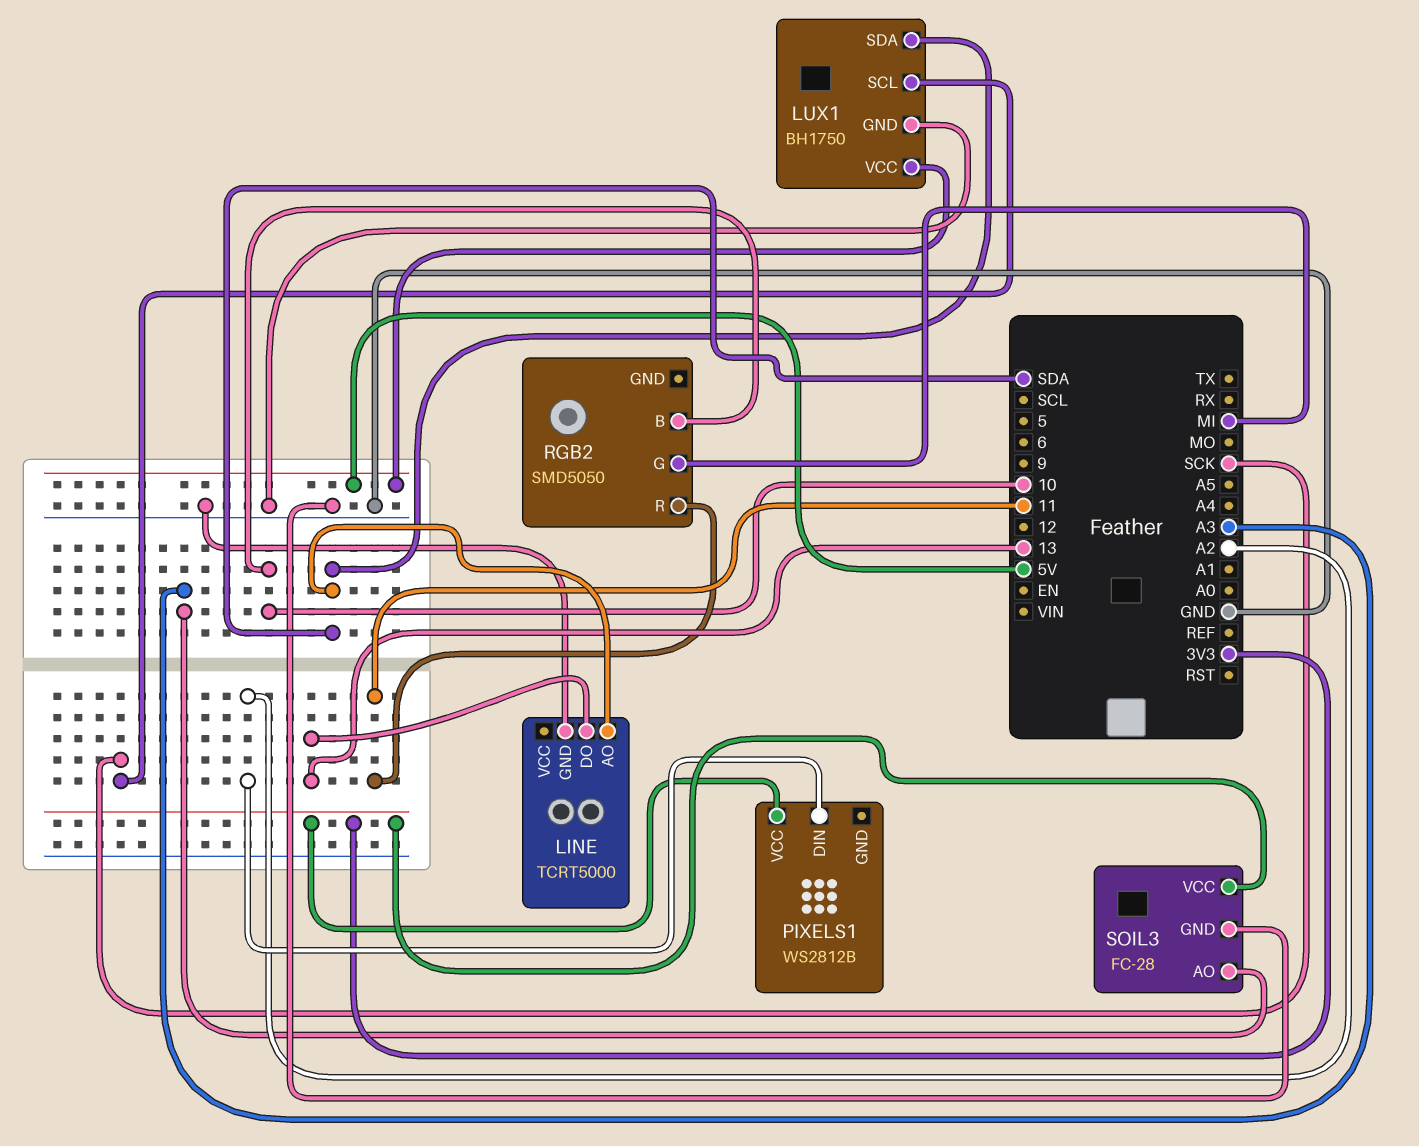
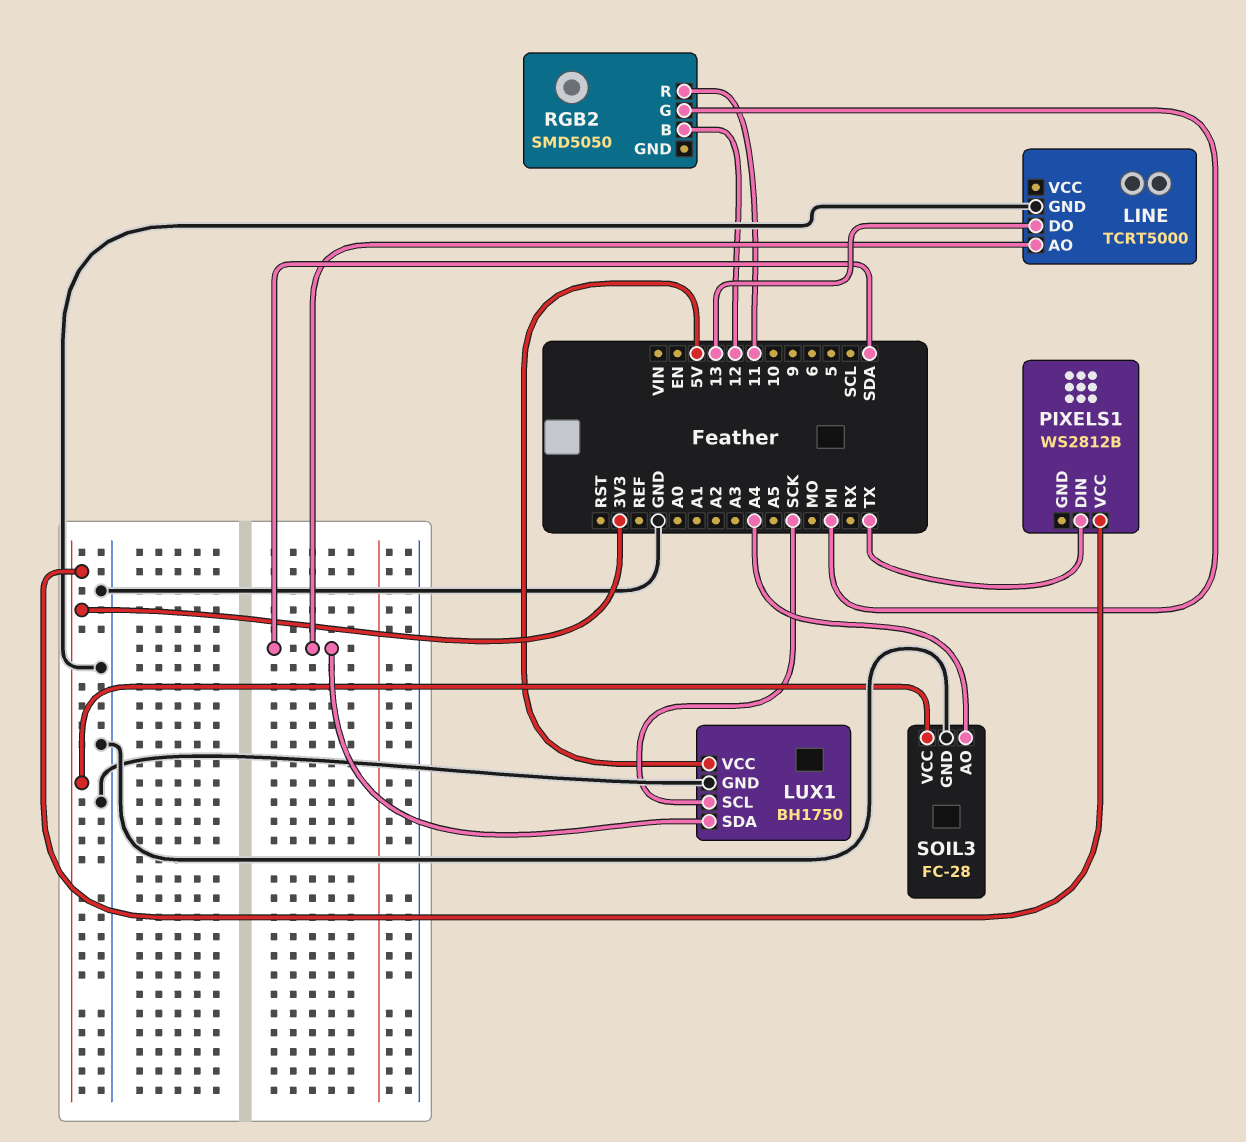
PIXELS1 pin DIN: A2 -> TX
RGB2 pin B: 10 -> 12
SOIL3 pin AO: A3 -> A4

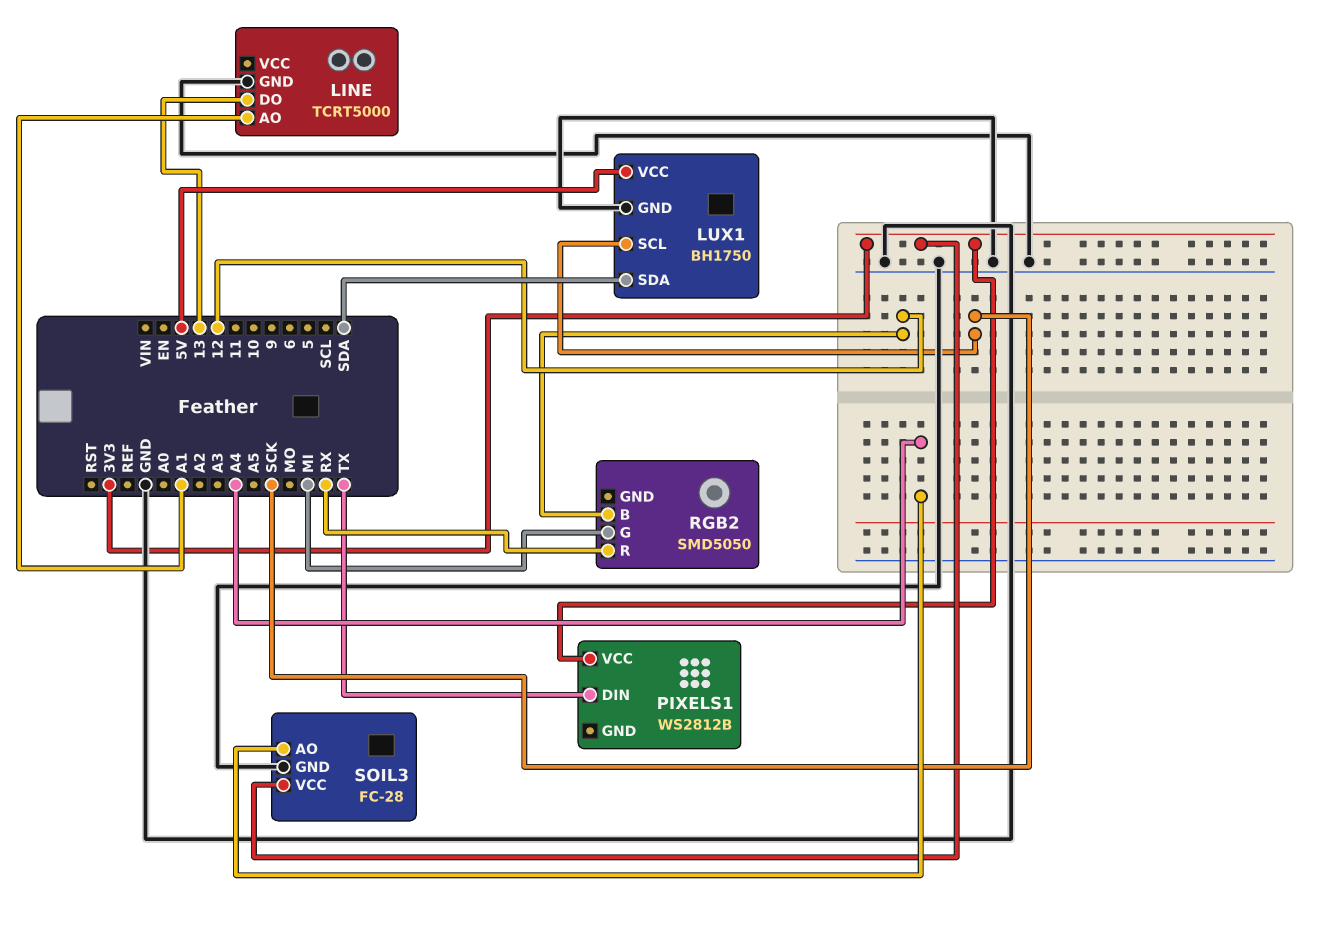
LINE pin AO: SDA -> A1
RGB2 pin R: 11 -> RX

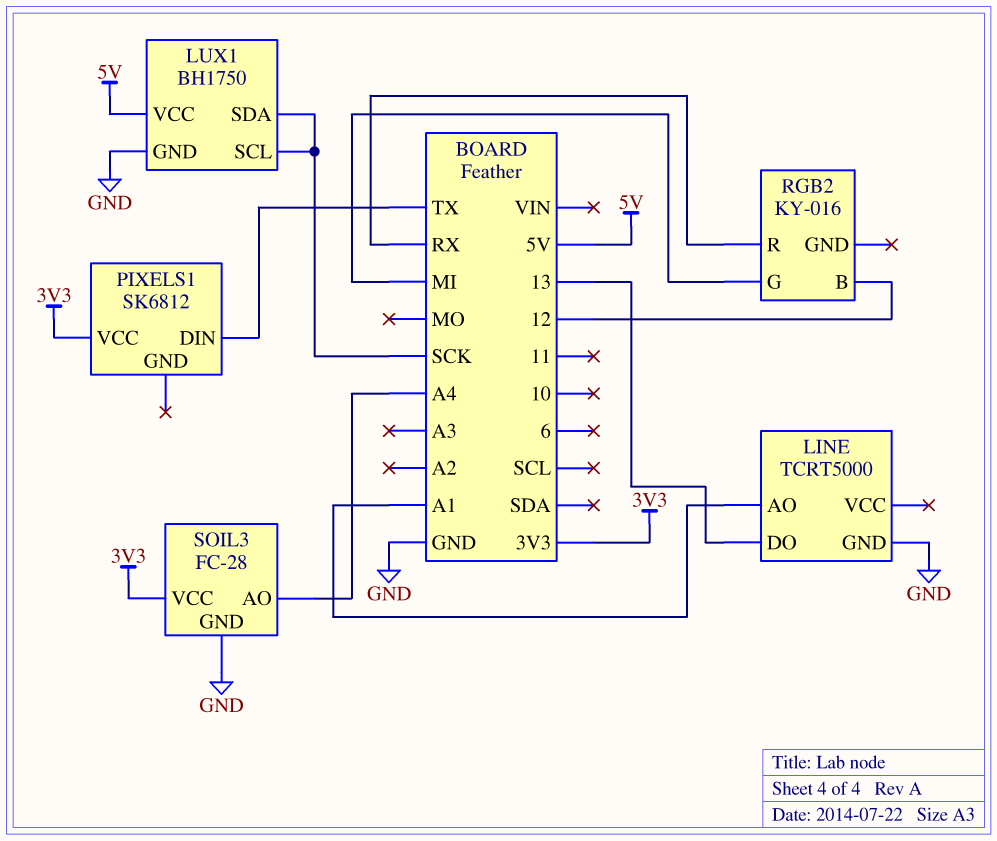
LUX1 pin SDA: SDA -> SCK
PIXELS1: WS2812B -> SK6812
RGB2: SMD5050 -> KY-016

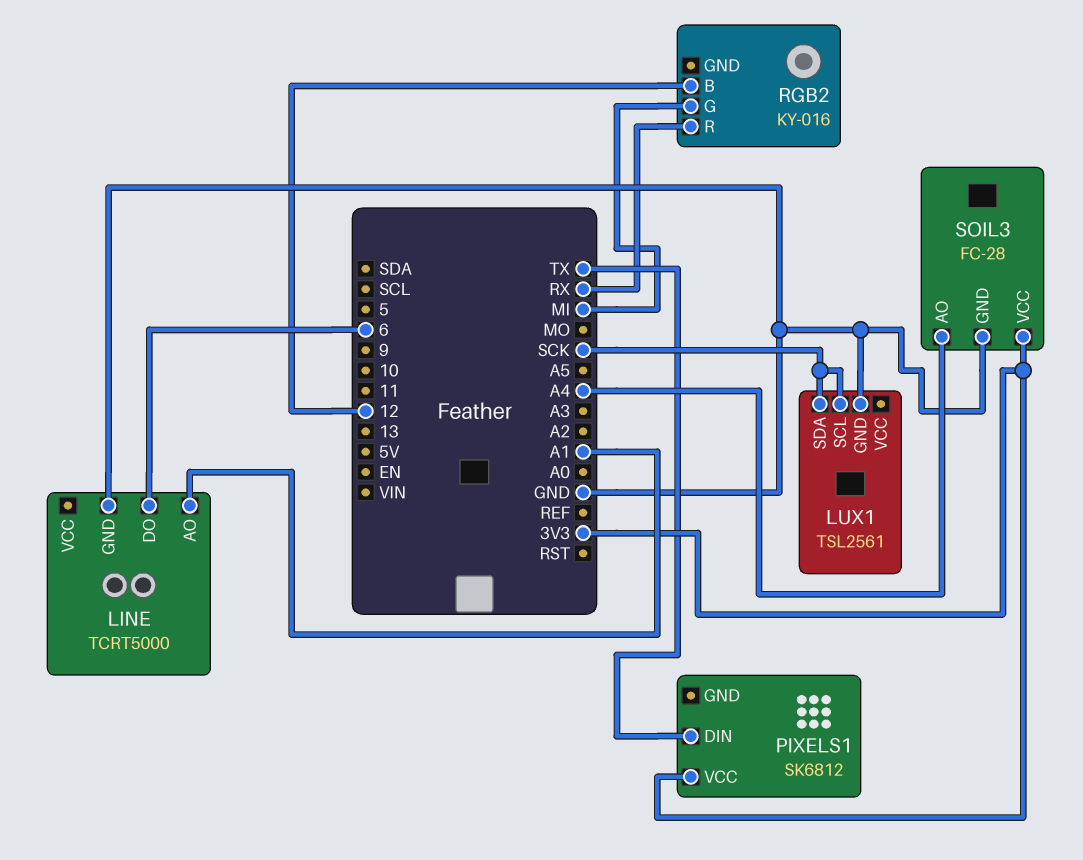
LINE pin DO: 13 -> 6
LUX1: BH1750 -> TSL2561
LUX1 pin VCC: 5V -> none

